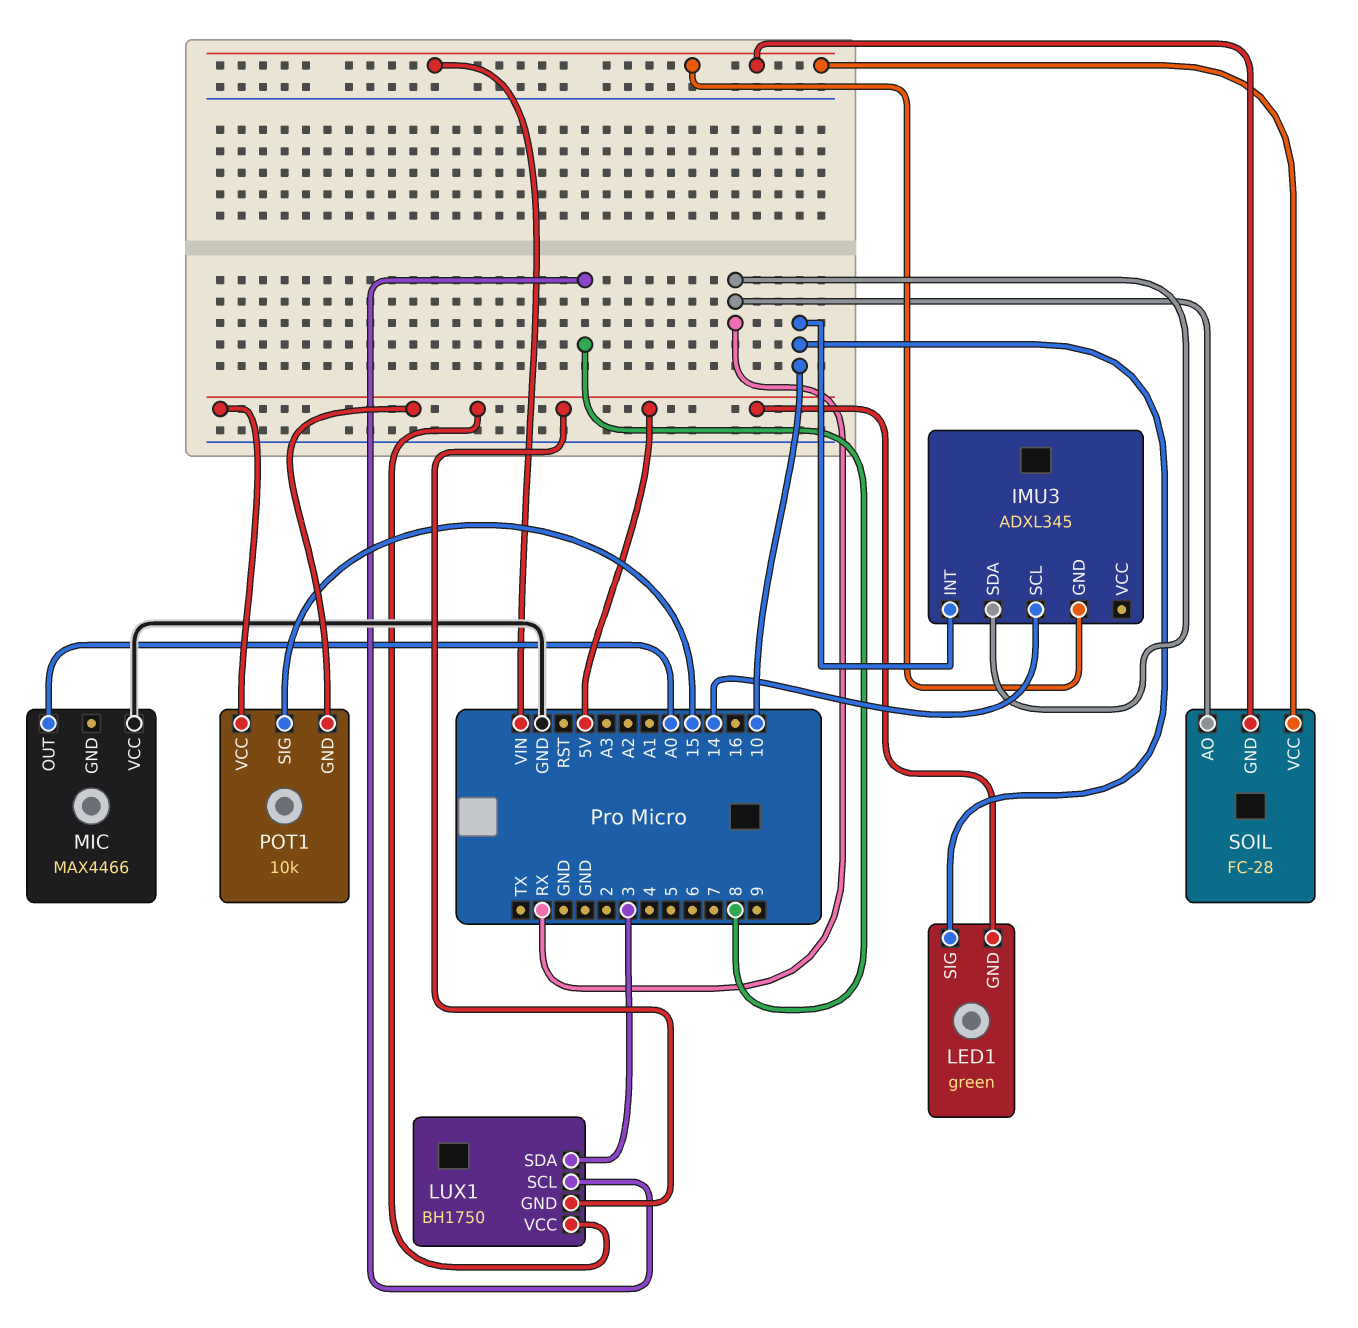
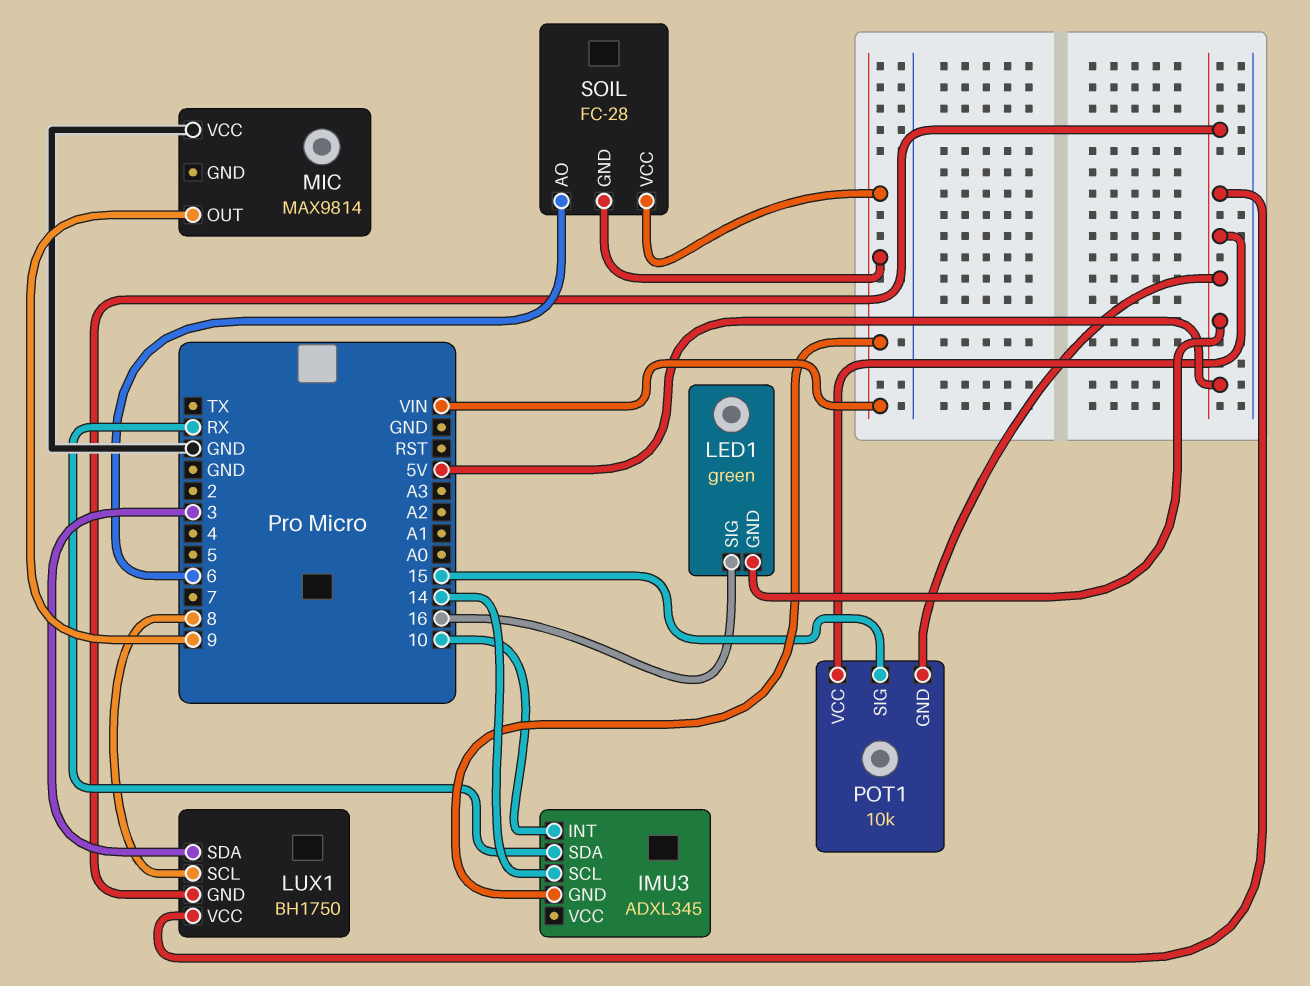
LED1 pin SIG: 10 -> 16
MIC: MAX4466 -> MAX9814
MIC pin OUT: A0 -> 9
SOIL pin AO: RX -> 6

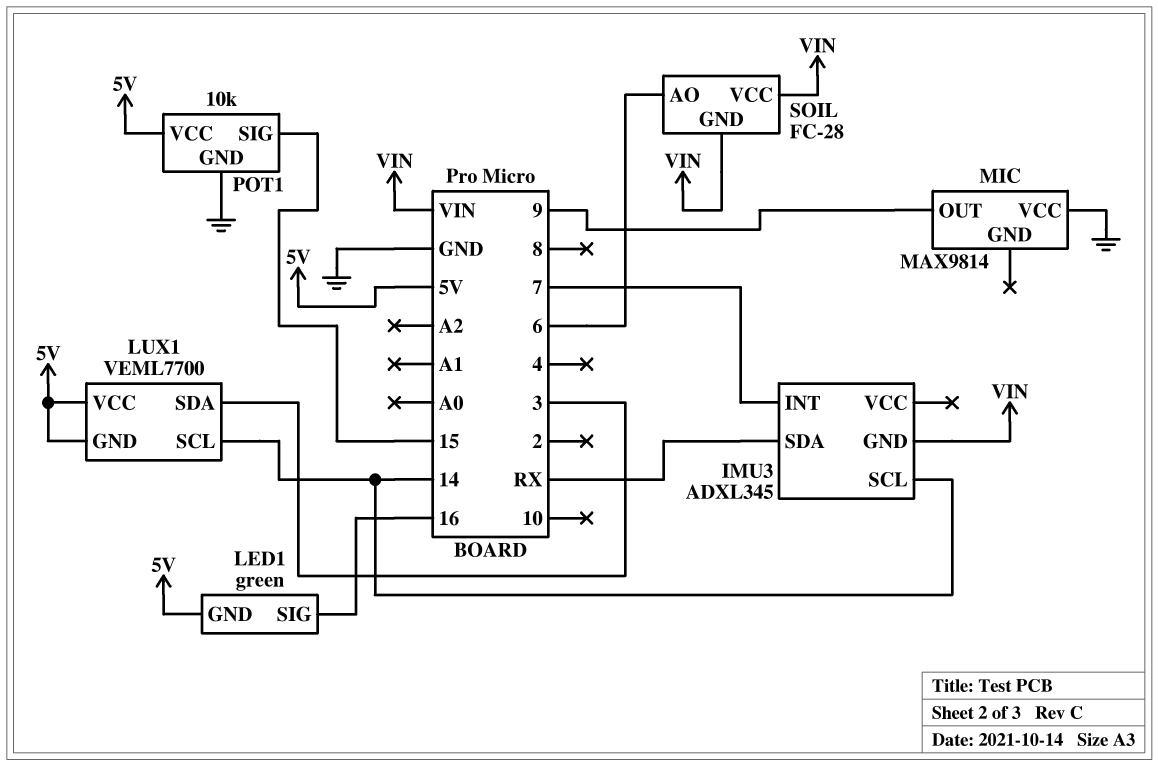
IMU3 pin INT: 10 -> 7
LUX1: BH1750 -> VEML7700
LUX1 pin SCL: 8 -> 14
POT1 pin GND: 5V -> GND

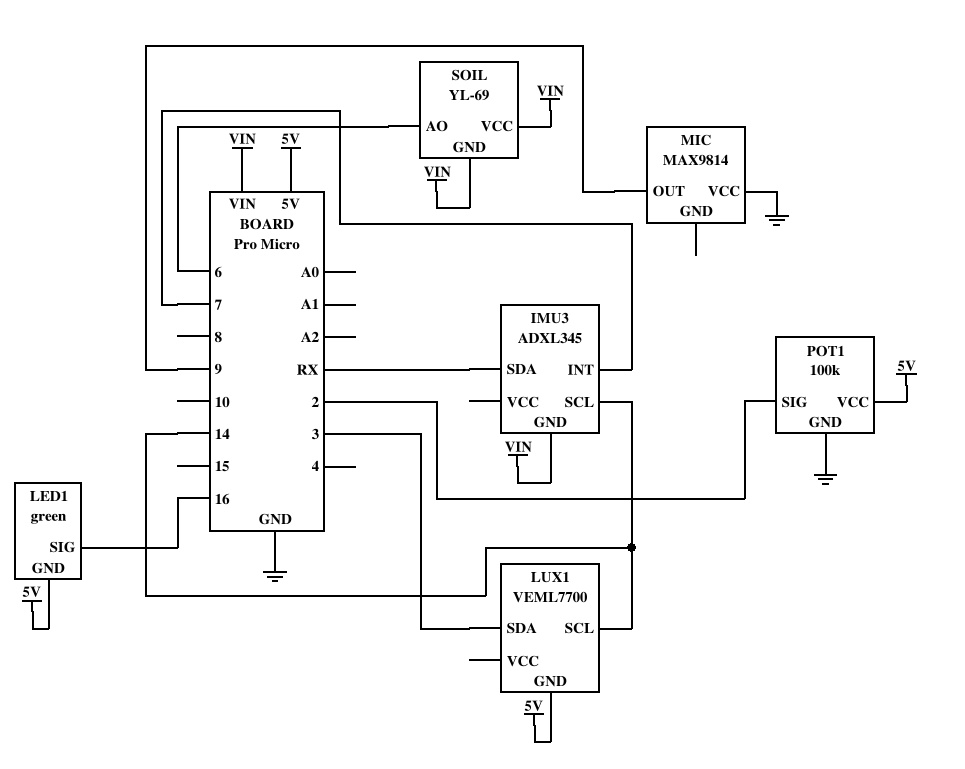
LUX1 pin VCC: 5V -> none
POT1: 10k -> 100k
POT1 pin SIG: 15 -> 2
SOIL: FC-28 -> YL-69

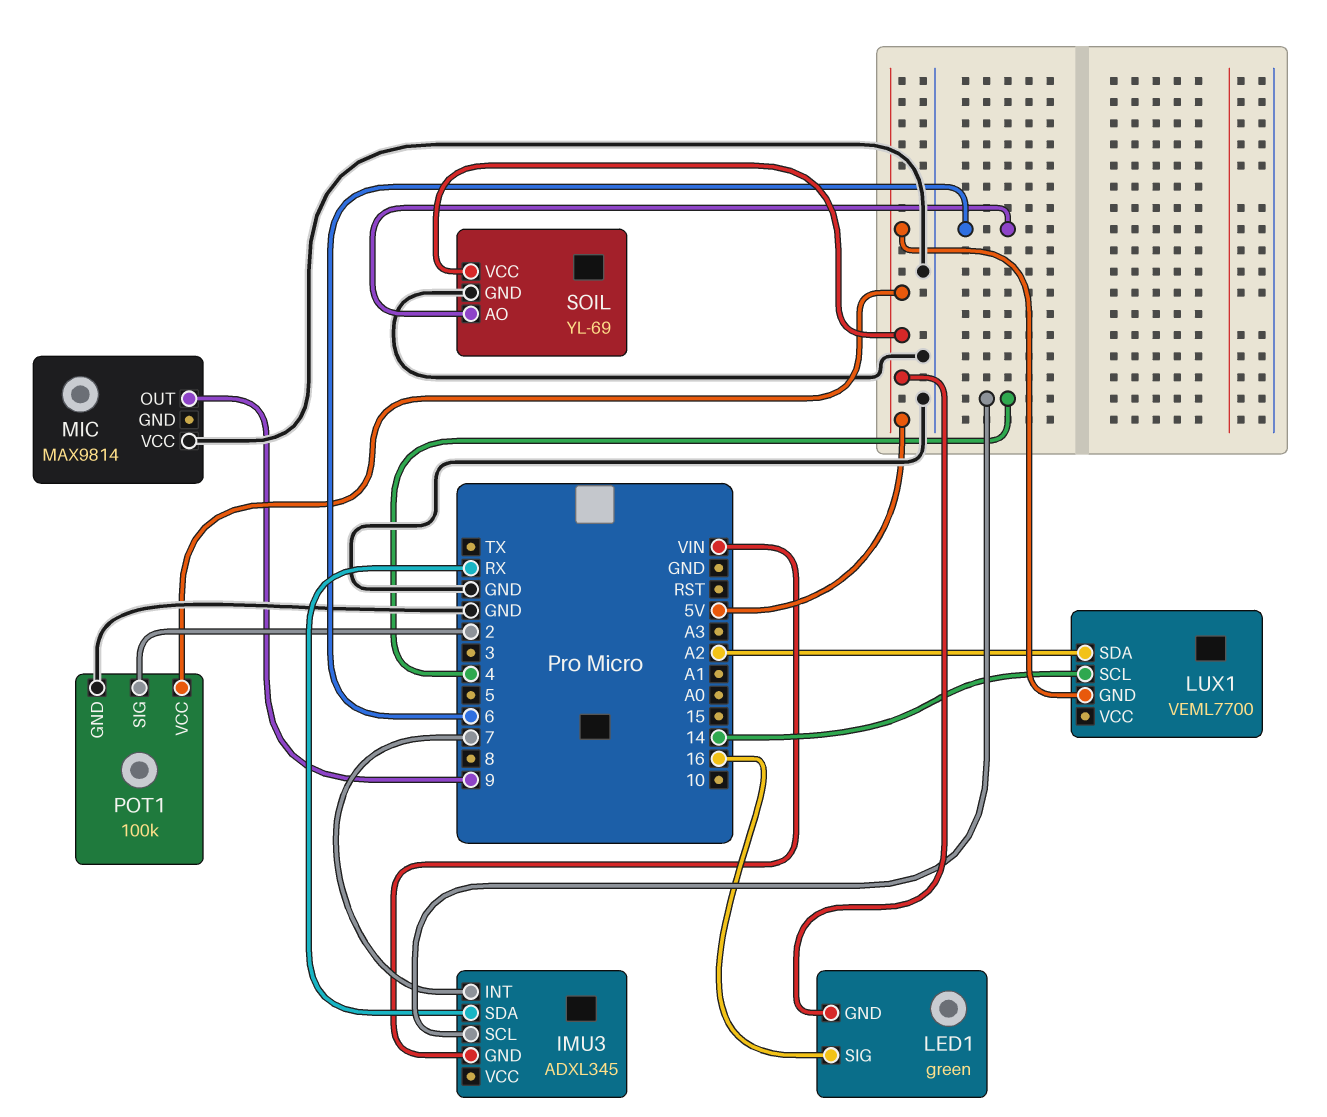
IMU3 pin SCL: 14 -> 4
LUX1 pin SDA: 3 -> A2
SOIL pin GND: VIN -> GND
SOIL pin VCC: VIN -> 5V

